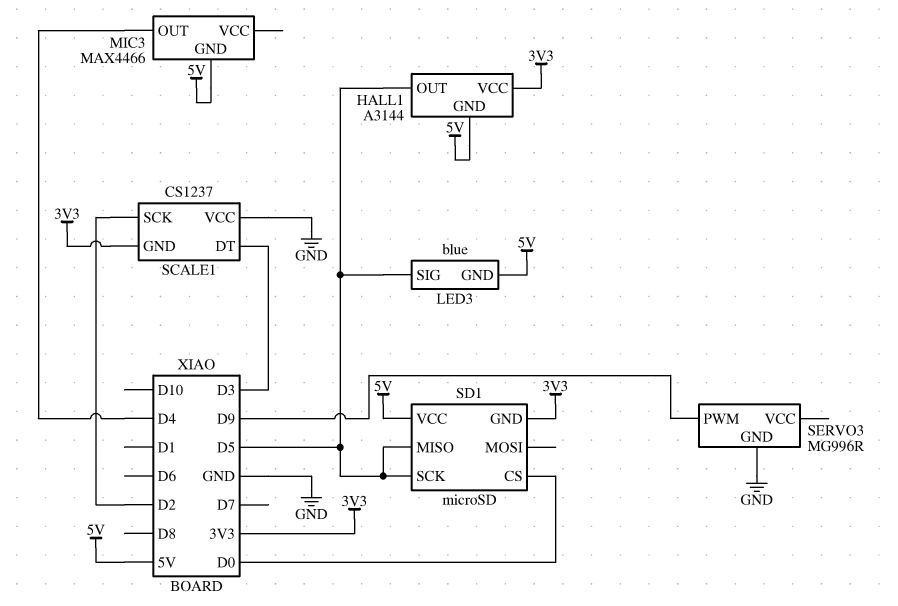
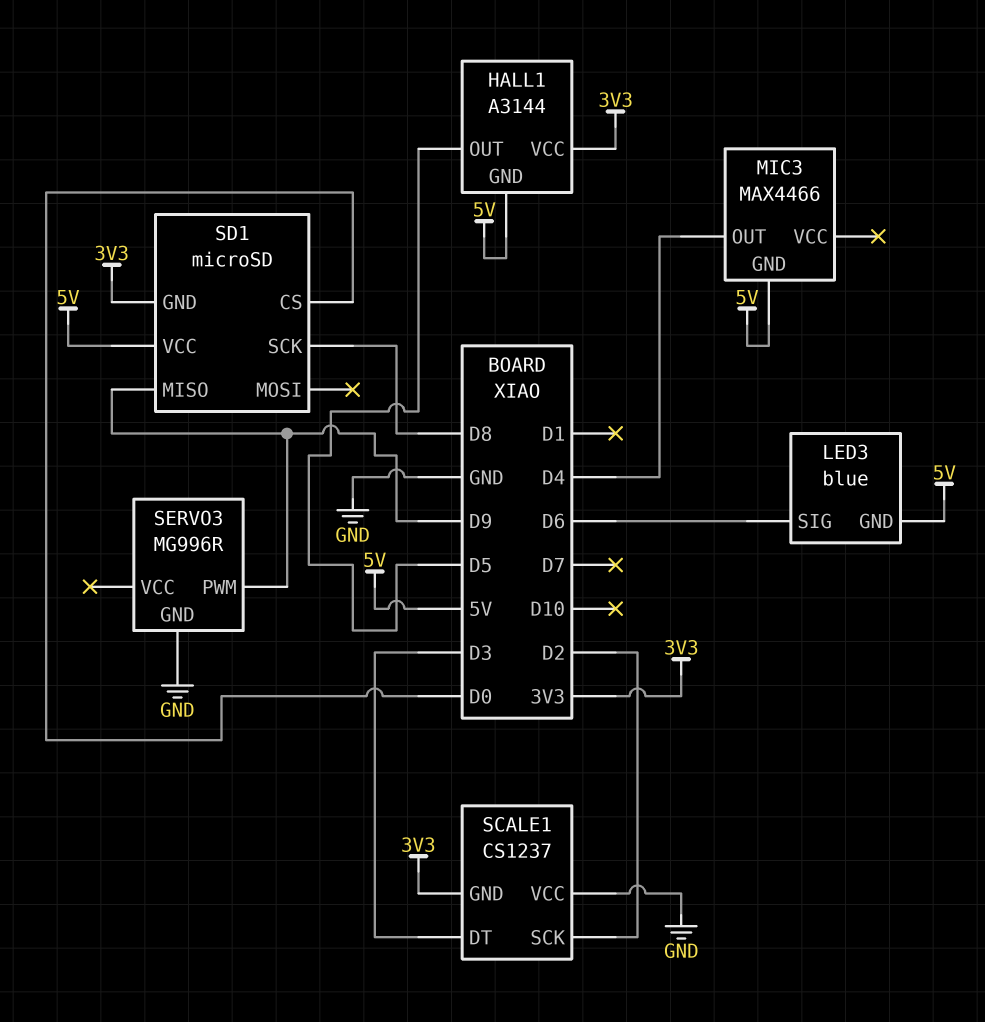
LED3 pin SIG: D5 -> D6
SD1 pin MISO: D5 -> D9
SD1 pin SCK: D5 -> D8

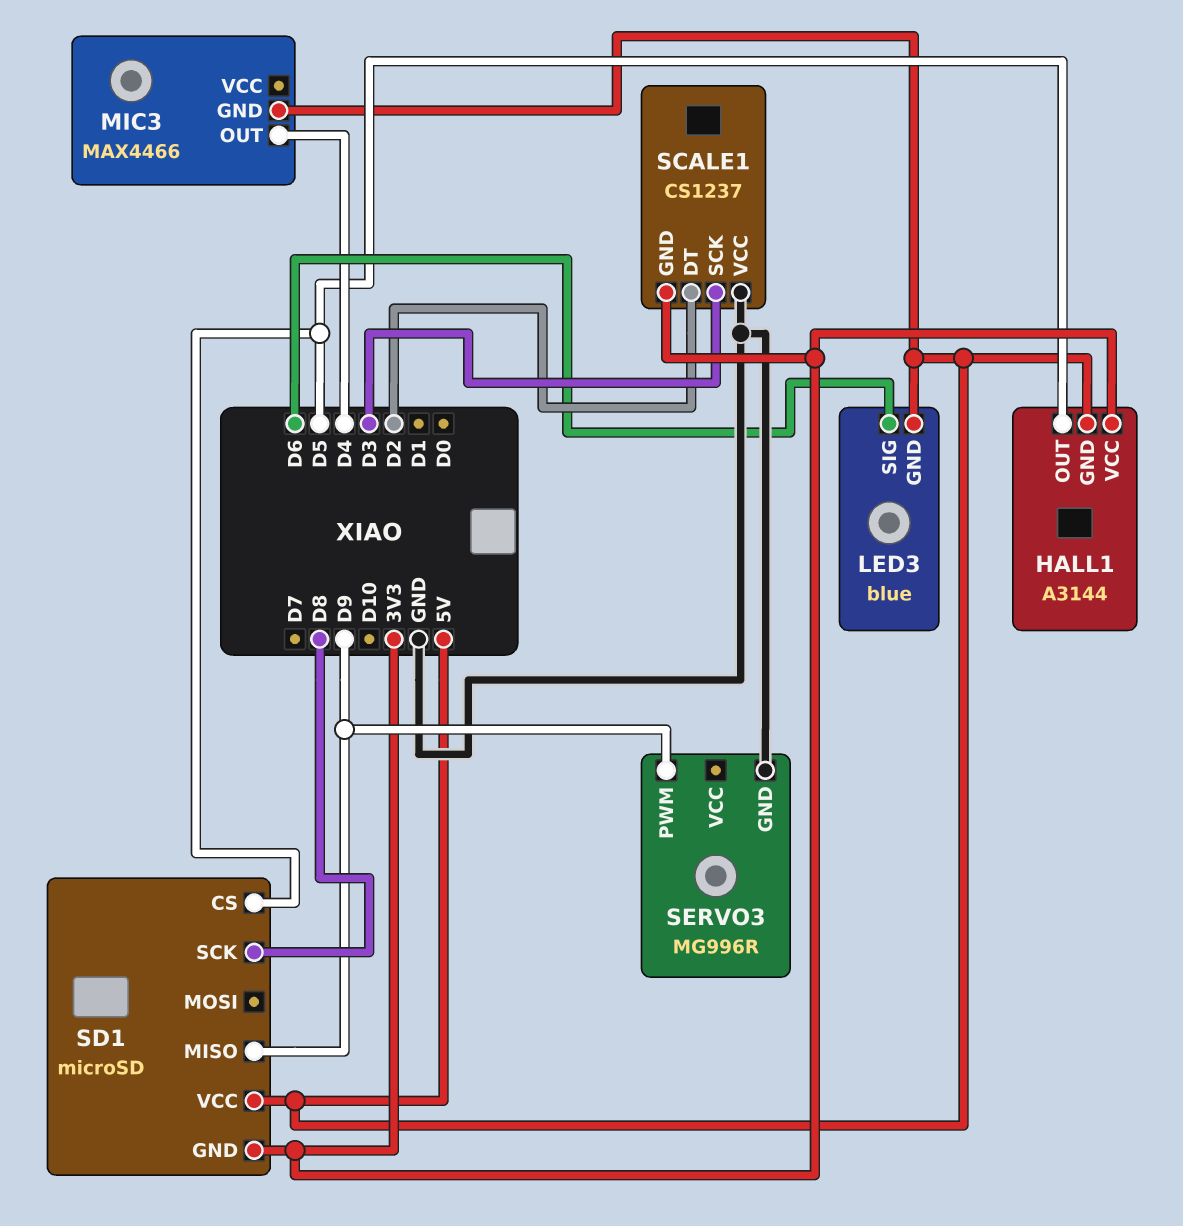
SCALE1 pin DT: D3 -> D2
SCALE1 pin SCK: D2 -> D3
SD1 pin CS: D0 -> D5

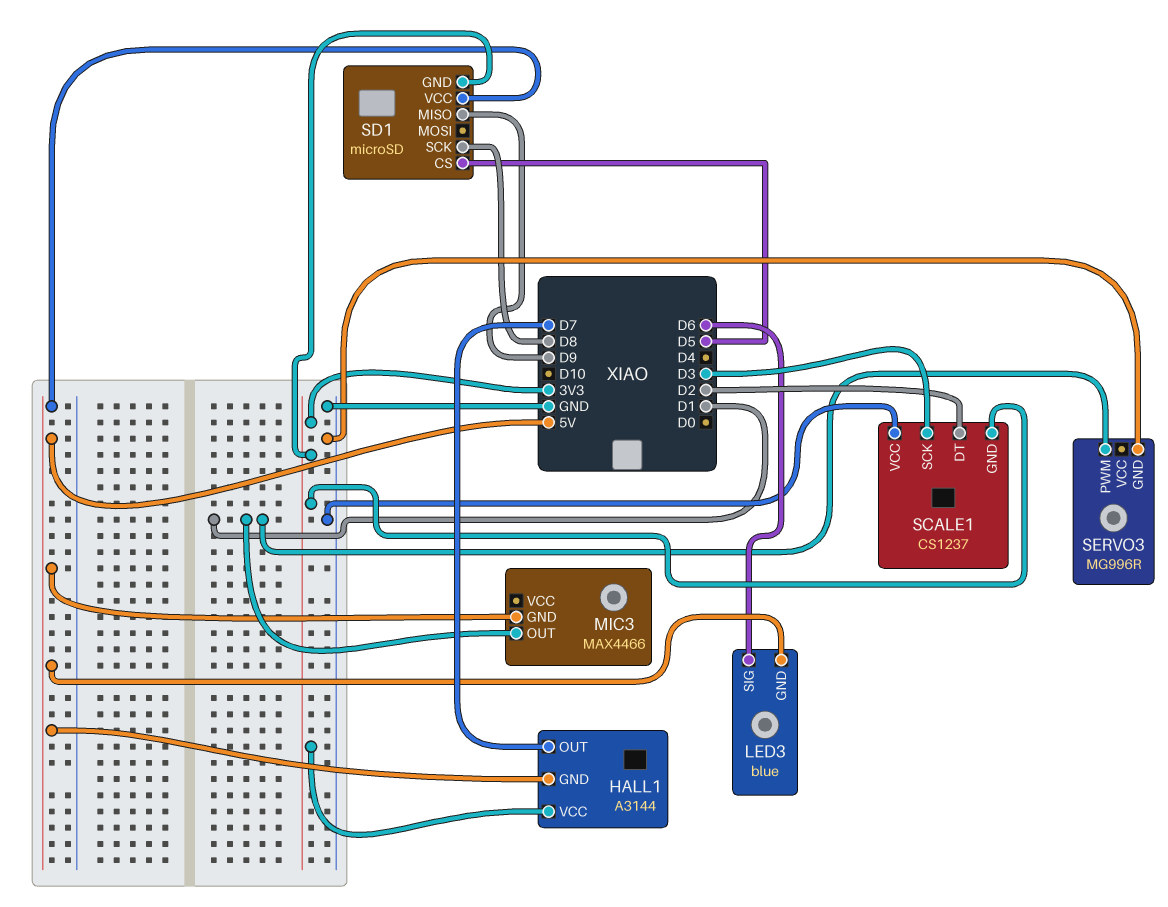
HALL1 pin OUT: D5 -> D7
MIC3 pin OUT: D4 -> D1
SERVO3 pin PWM: D9 -> D1

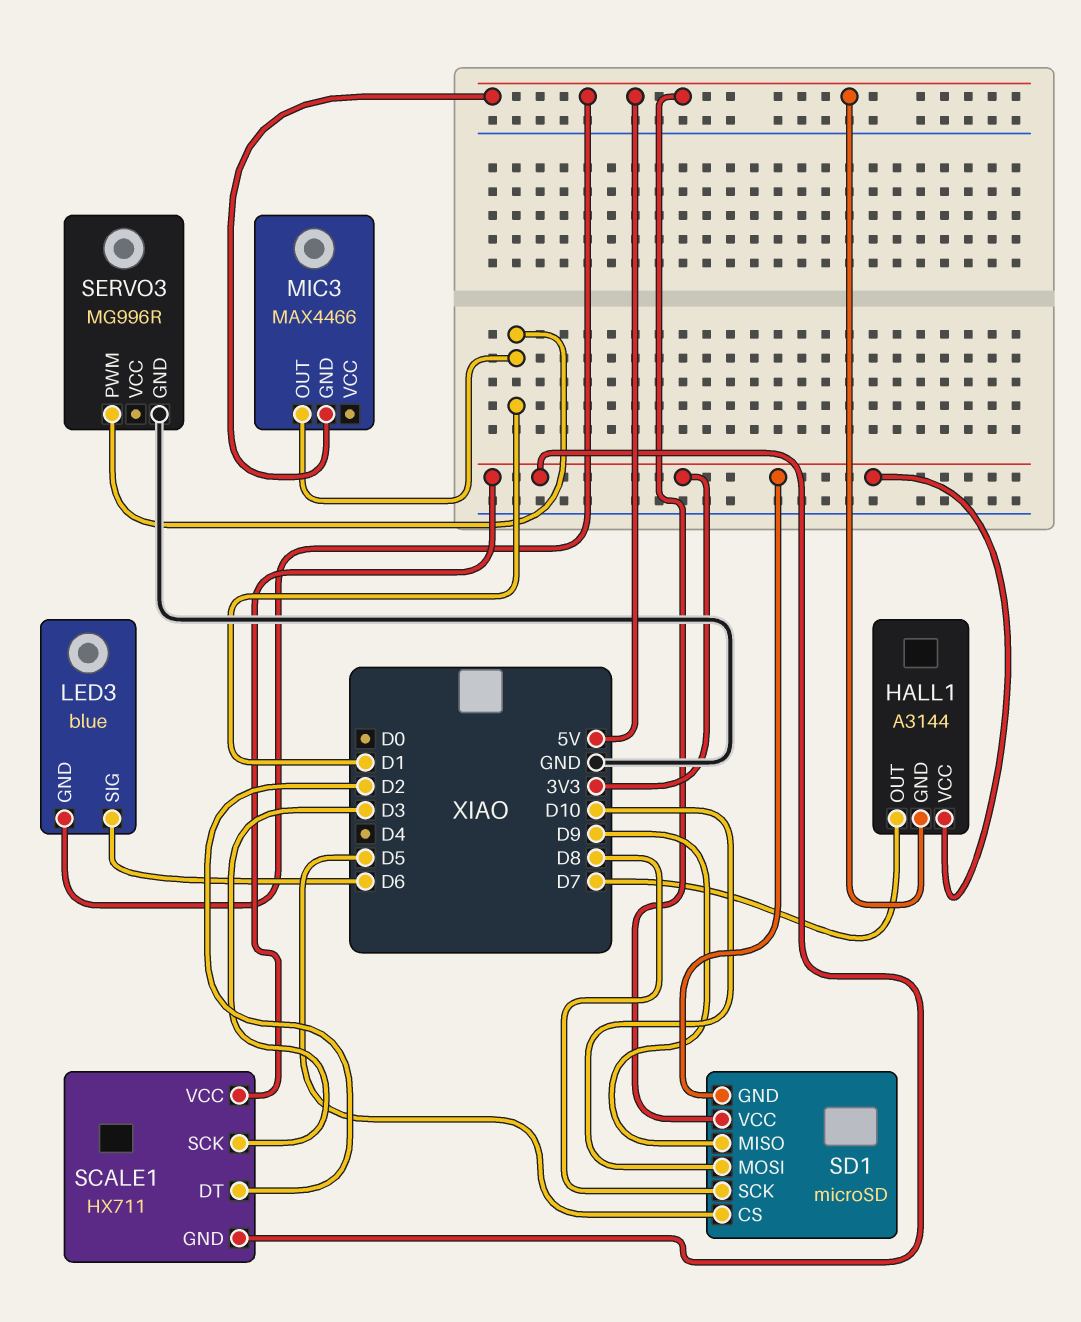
SCALE1: CS1237 -> HX711
SCALE1 pin VCC: GND -> 3V3
SD1 pin MOSI: none -> D10

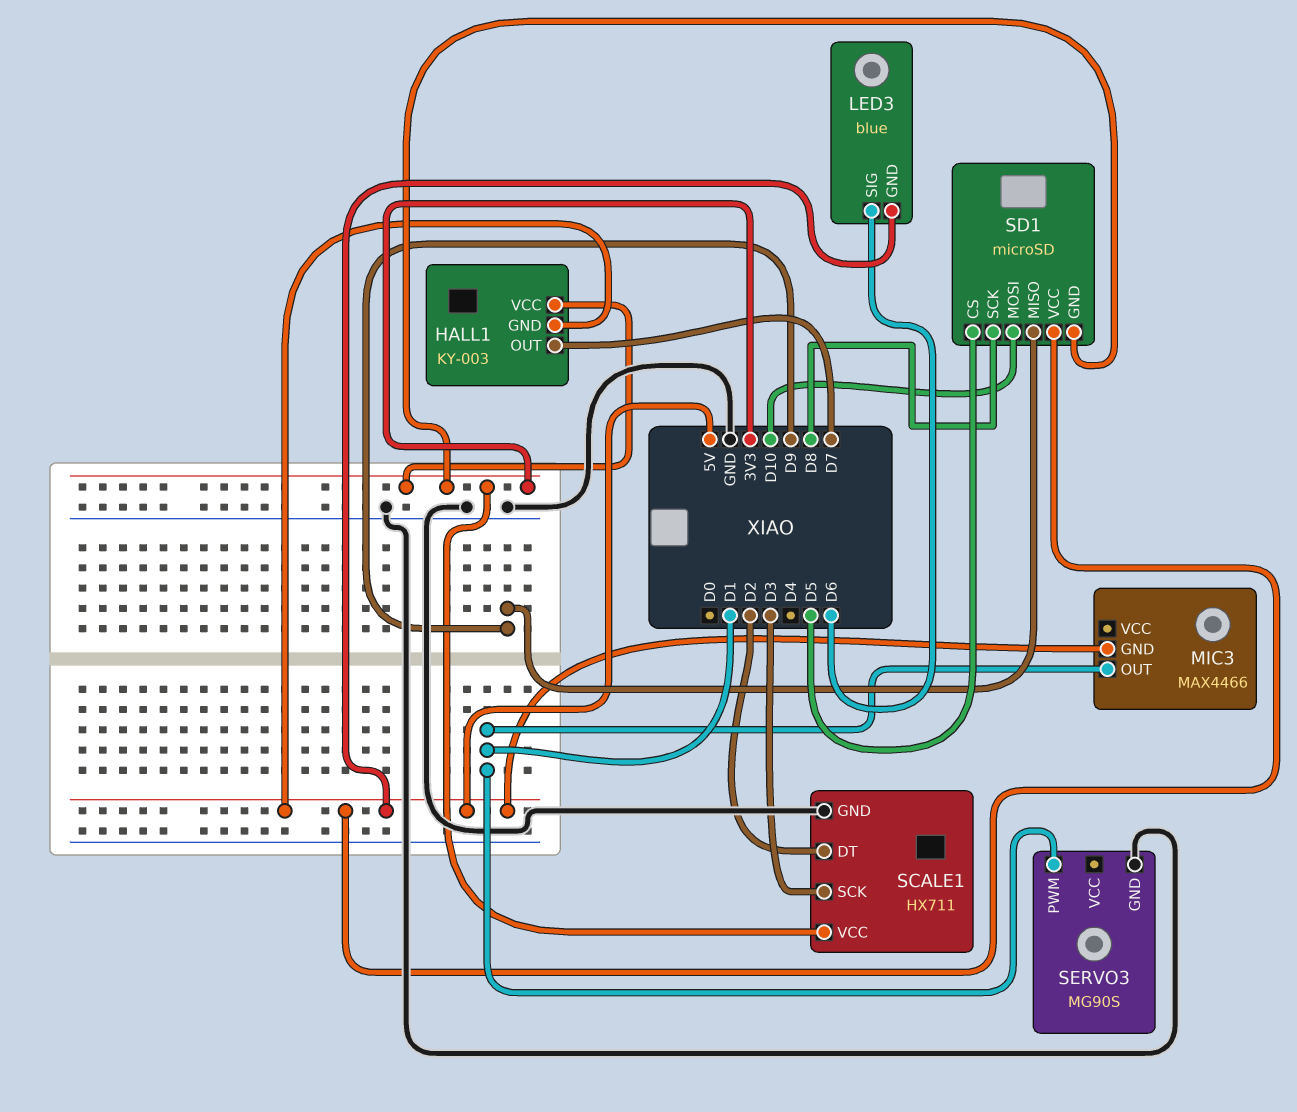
HALL1: A3144 -> KY-003
SCALE1 pin GND: 3V3 -> GND
SERVO3: MG996R -> MG90S

